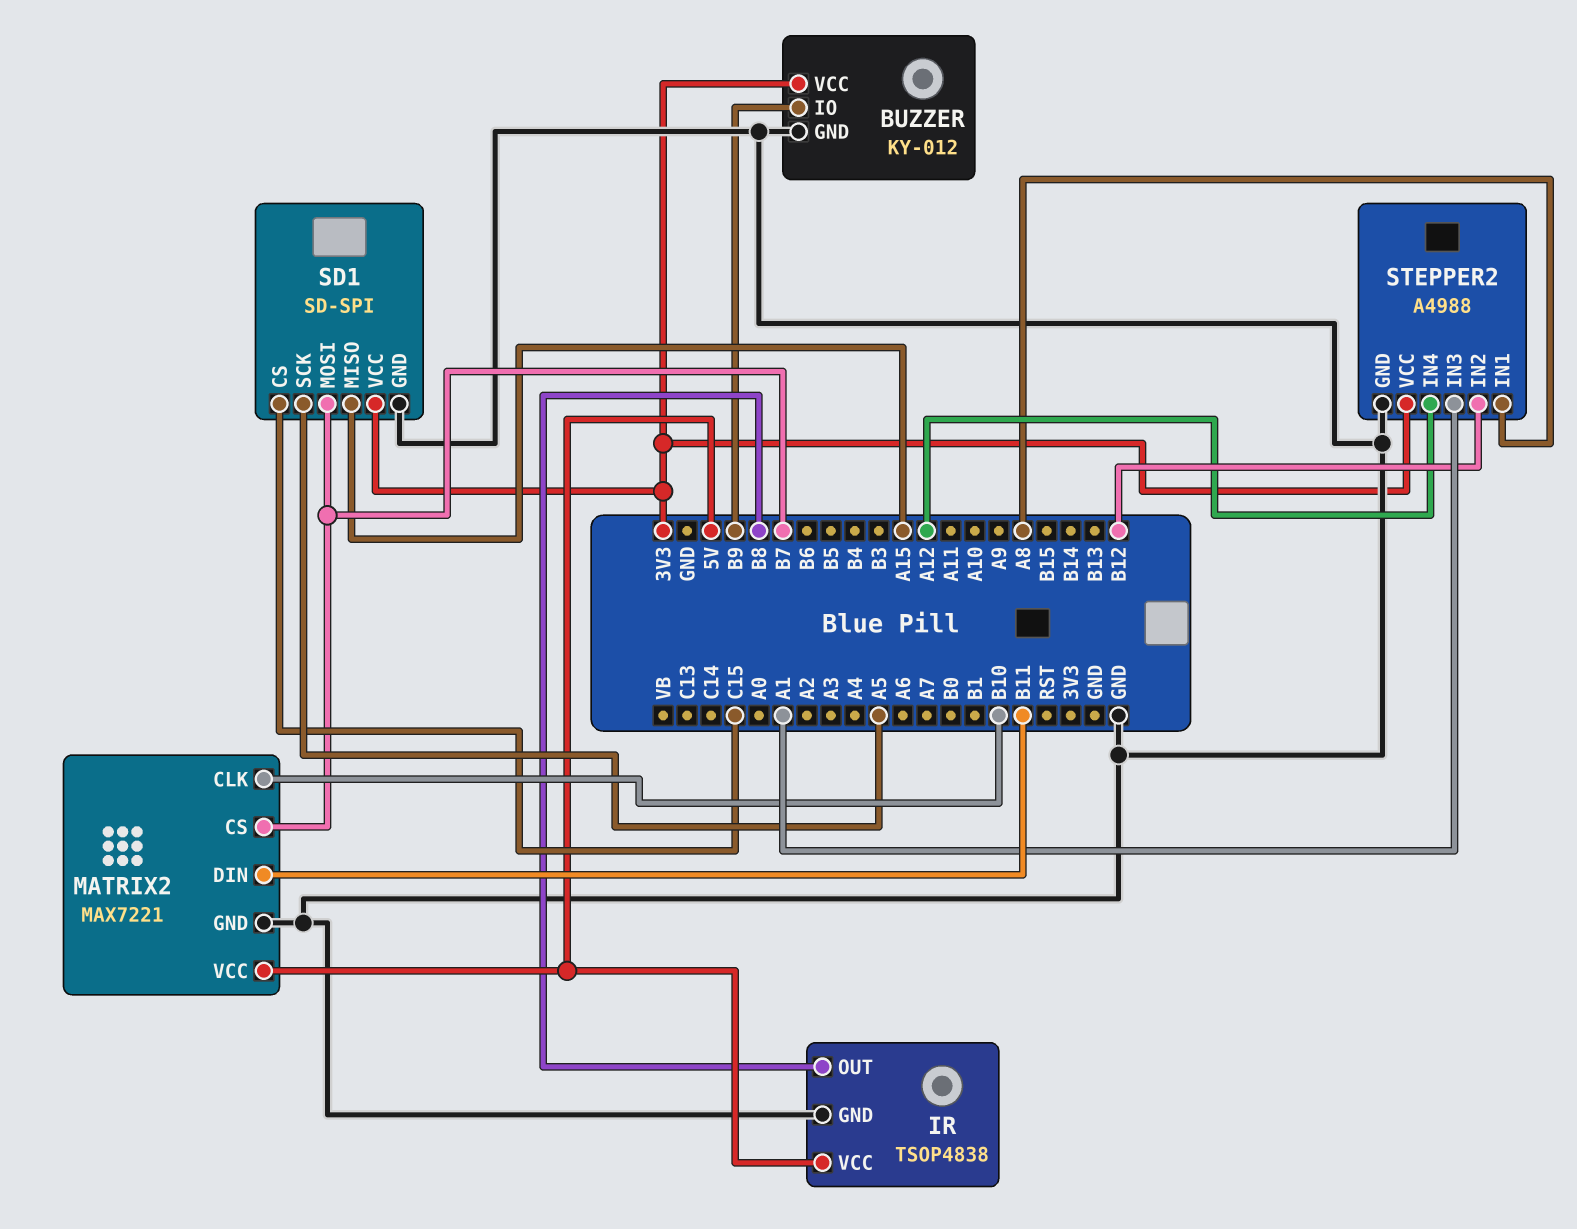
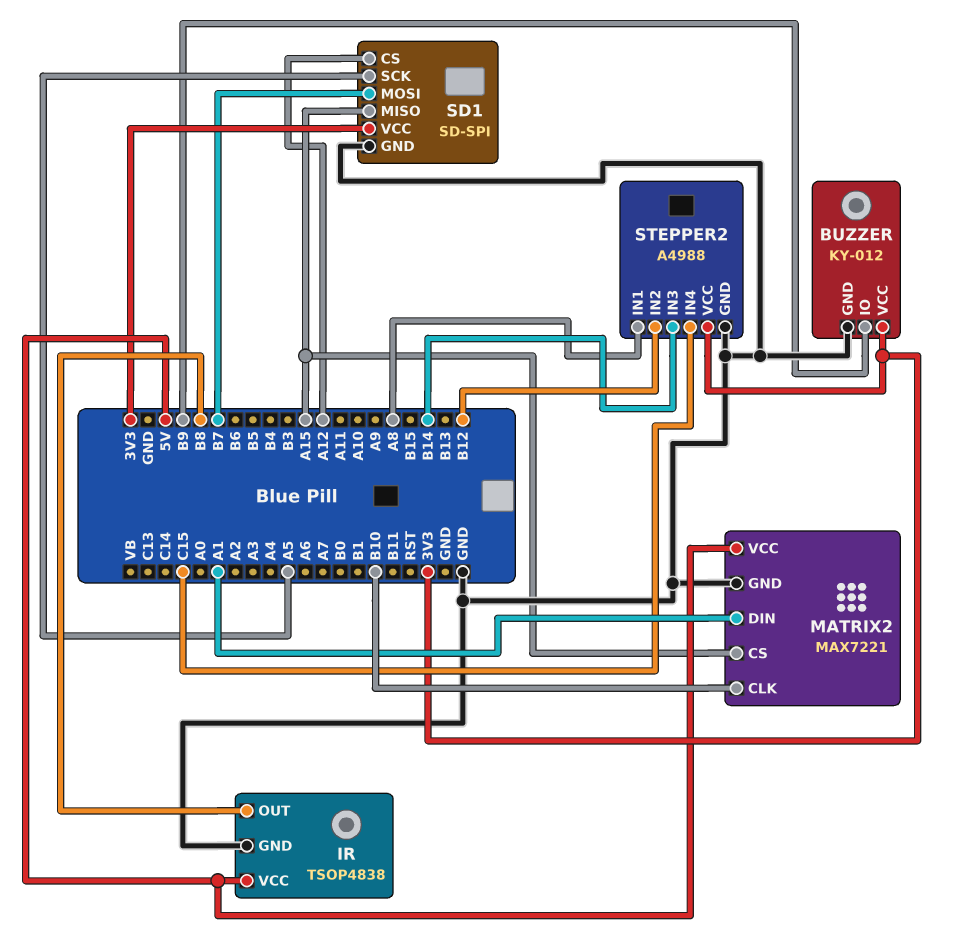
MATRIX2 pin CS: B7 -> A15
MATRIX2 pin DIN: B11 -> A1
SD1 pin CS: C15 -> A12
STEPPER2 pin IN3: A1 -> B14
STEPPER2 pin IN4: A12 -> C15

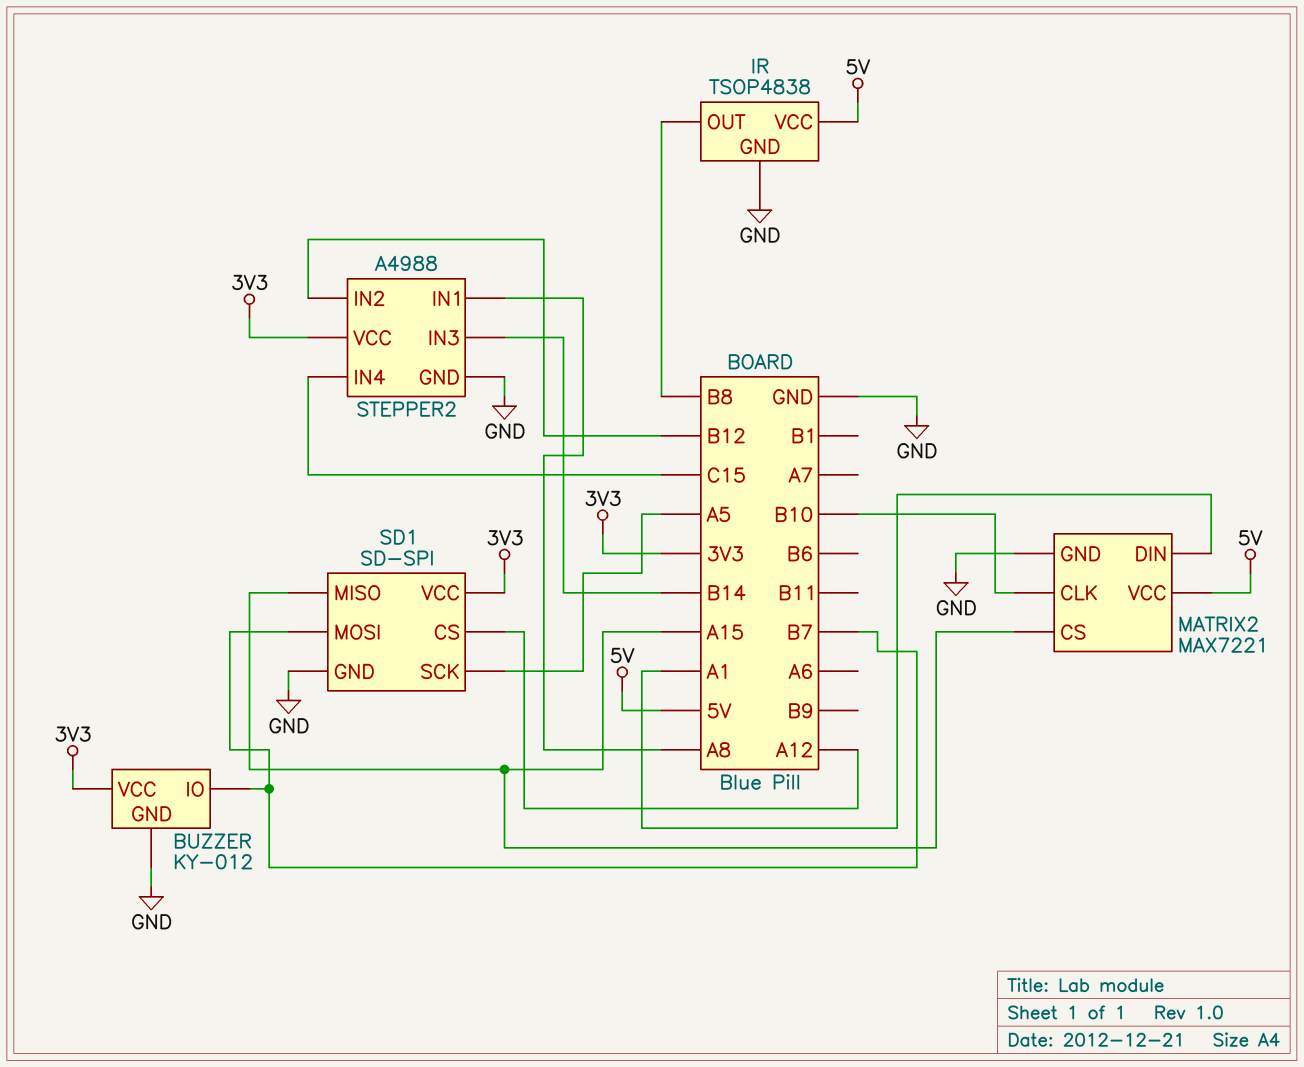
BUZZER pin IO: B9 -> B7

